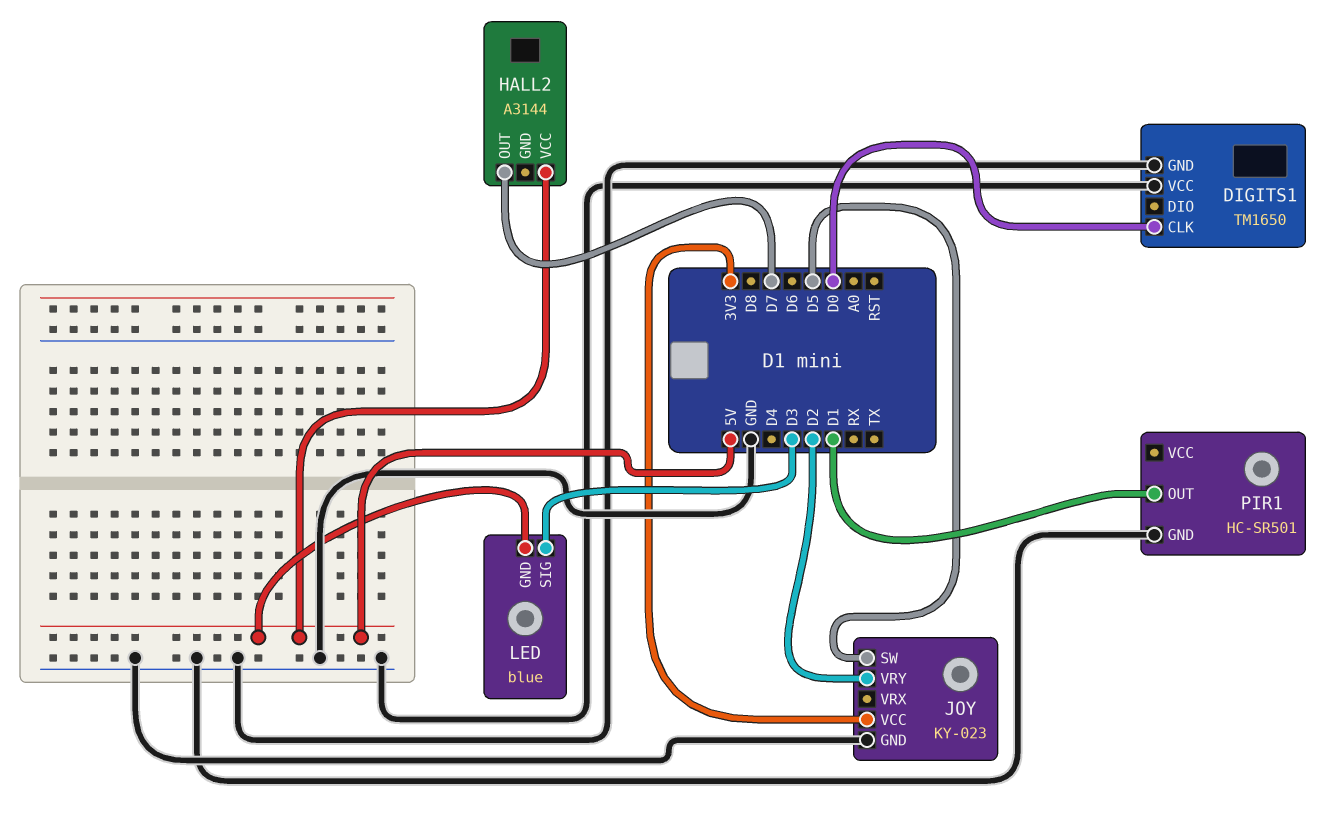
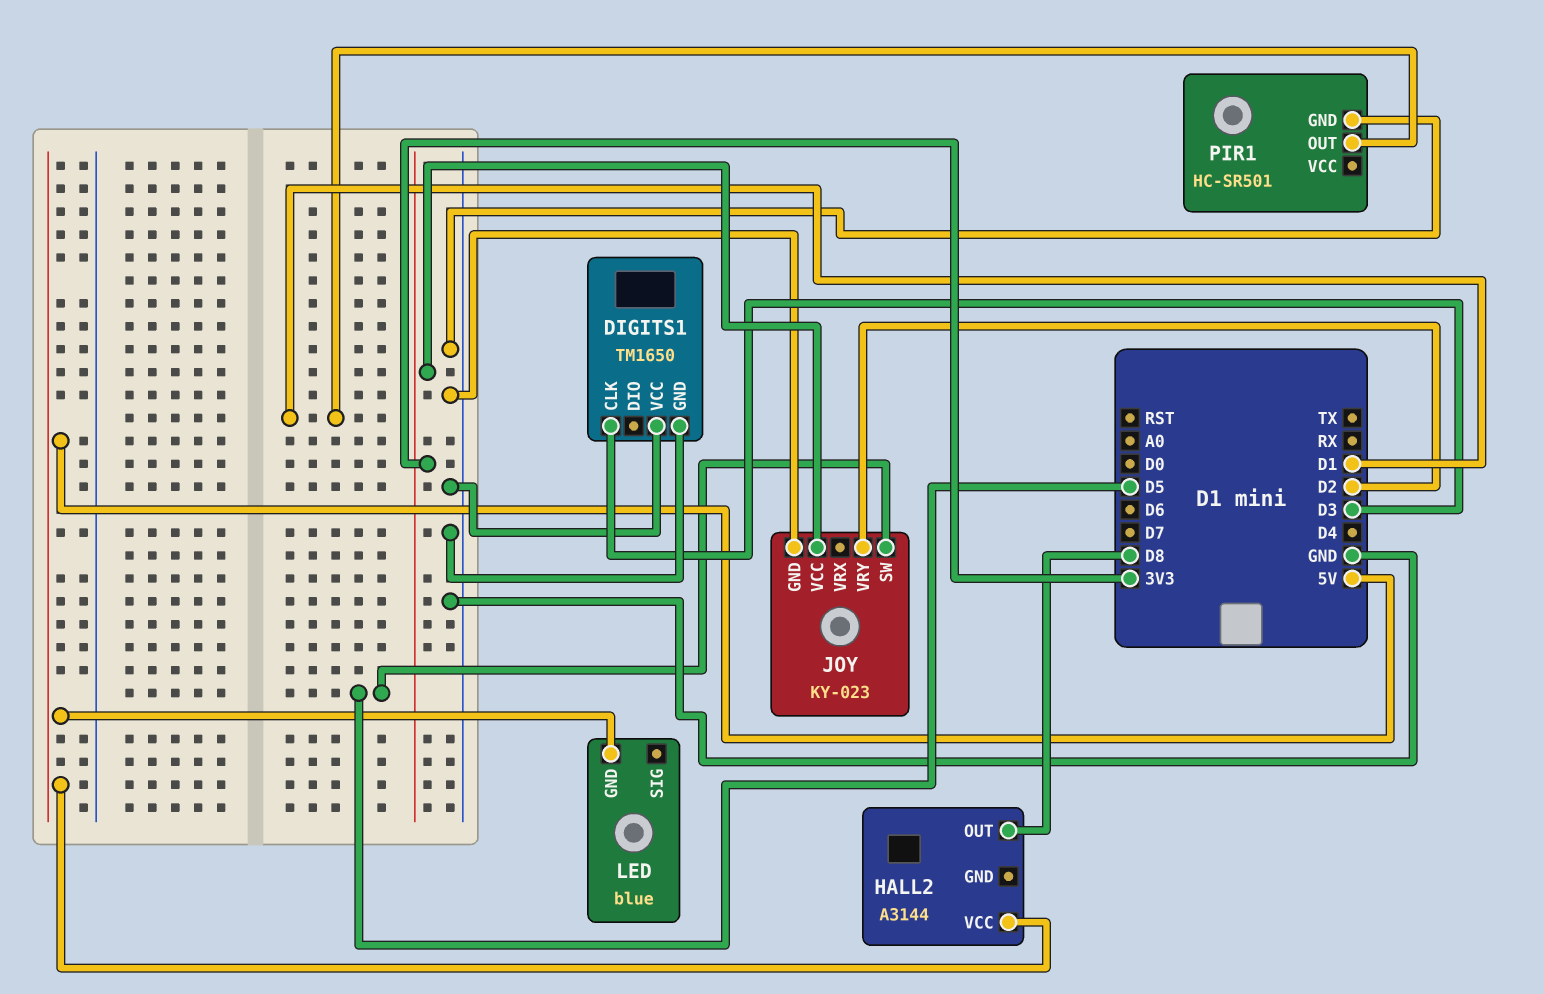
DIGITS1 pin CLK: D0 -> D3
HALL2 pin OUT: D7 -> D8
LED pin SIG: D3 -> none

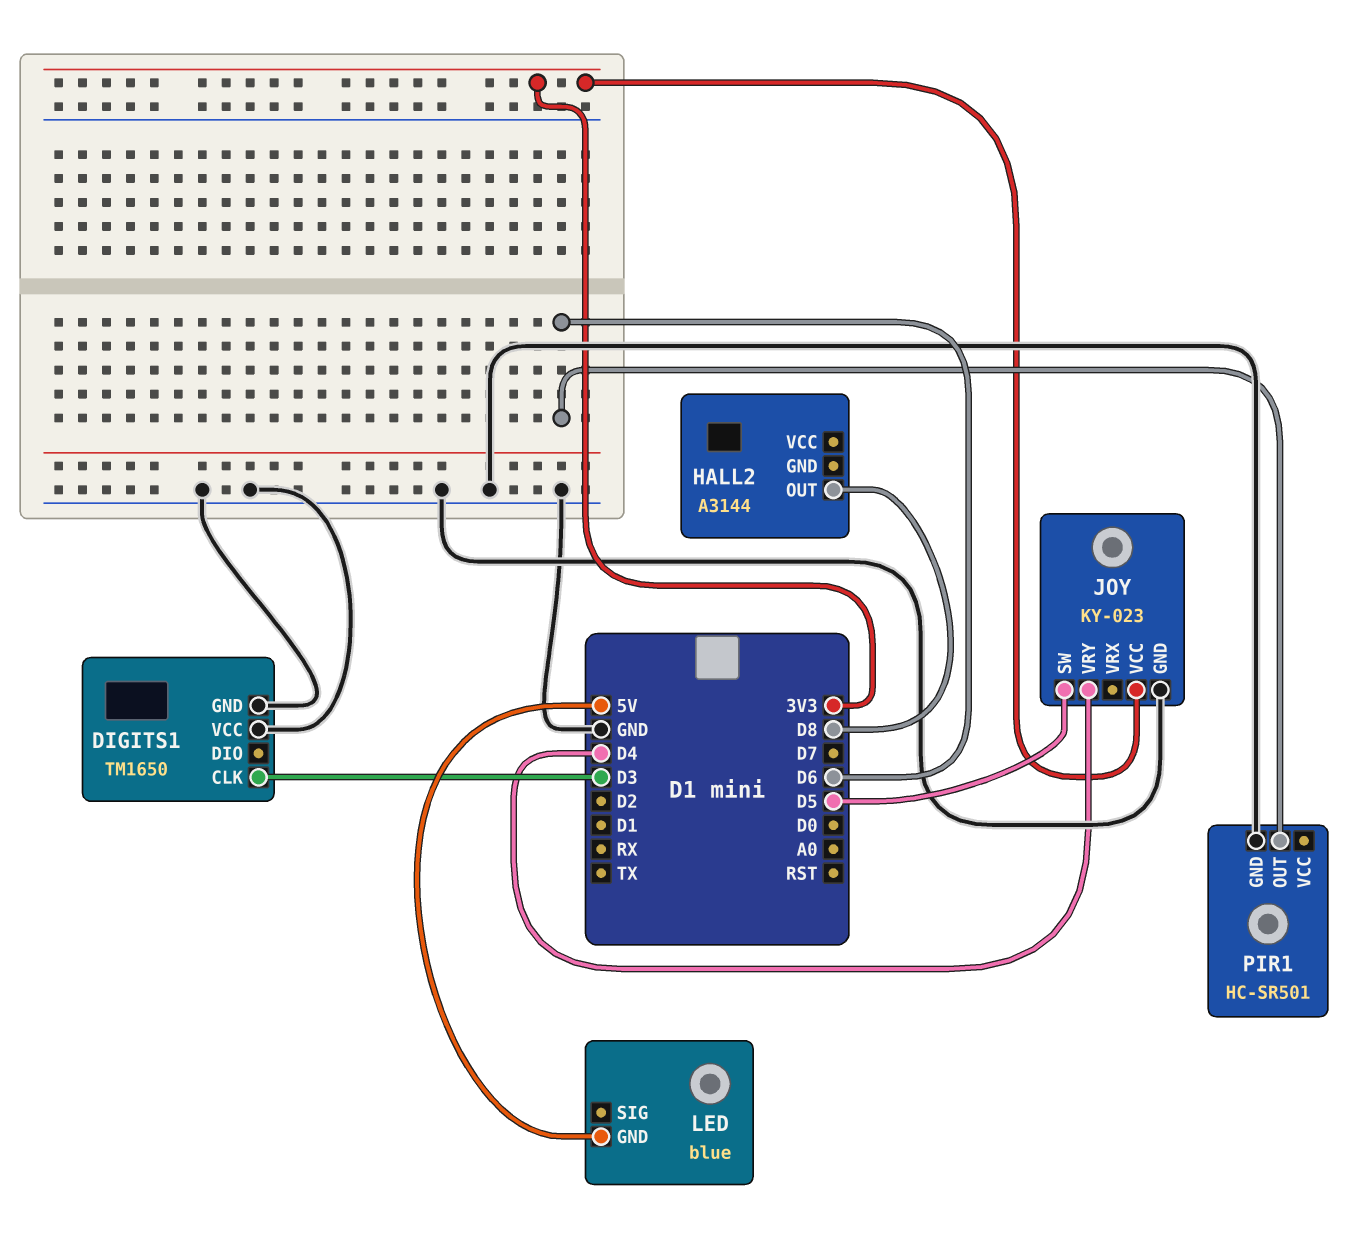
HALL2 pin VCC: 5V -> none
JOY pin VRY: D2 -> D4
PIR1 pin OUT: D1 -> D6

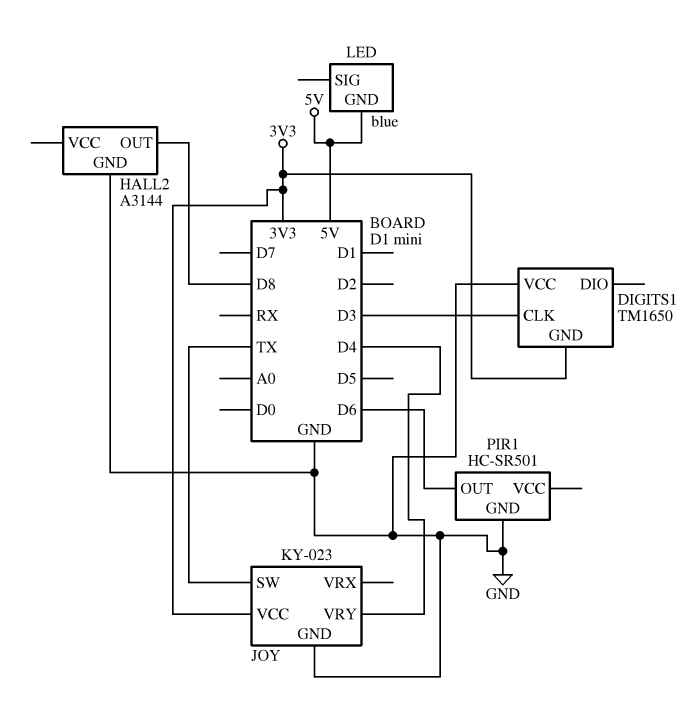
DIGITS1 pin GND: GND -> 3V3
HALL2 pin GND: none -> GND
JOY pin SW: D5 -> TX

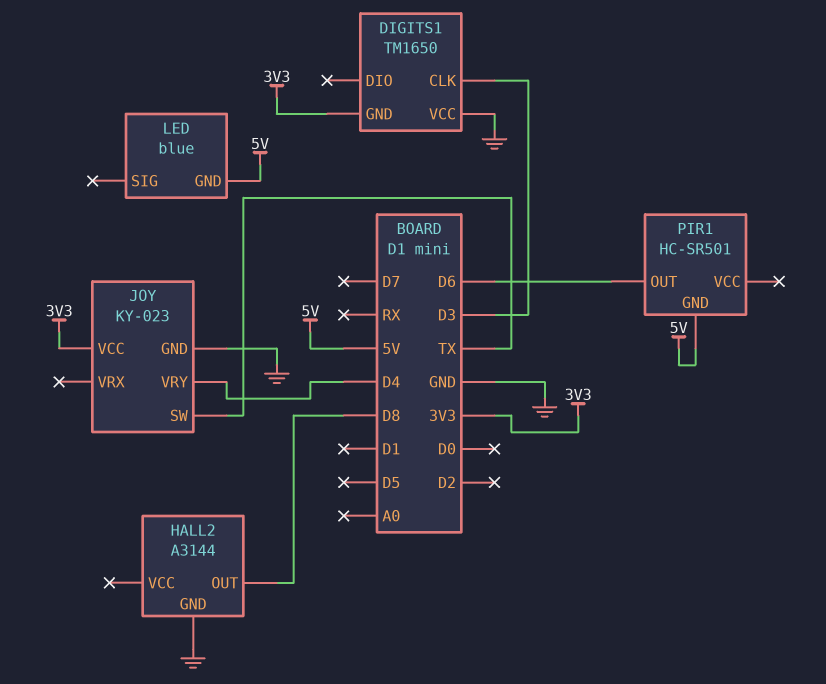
PIR1 pin GND: GND -> 5V

